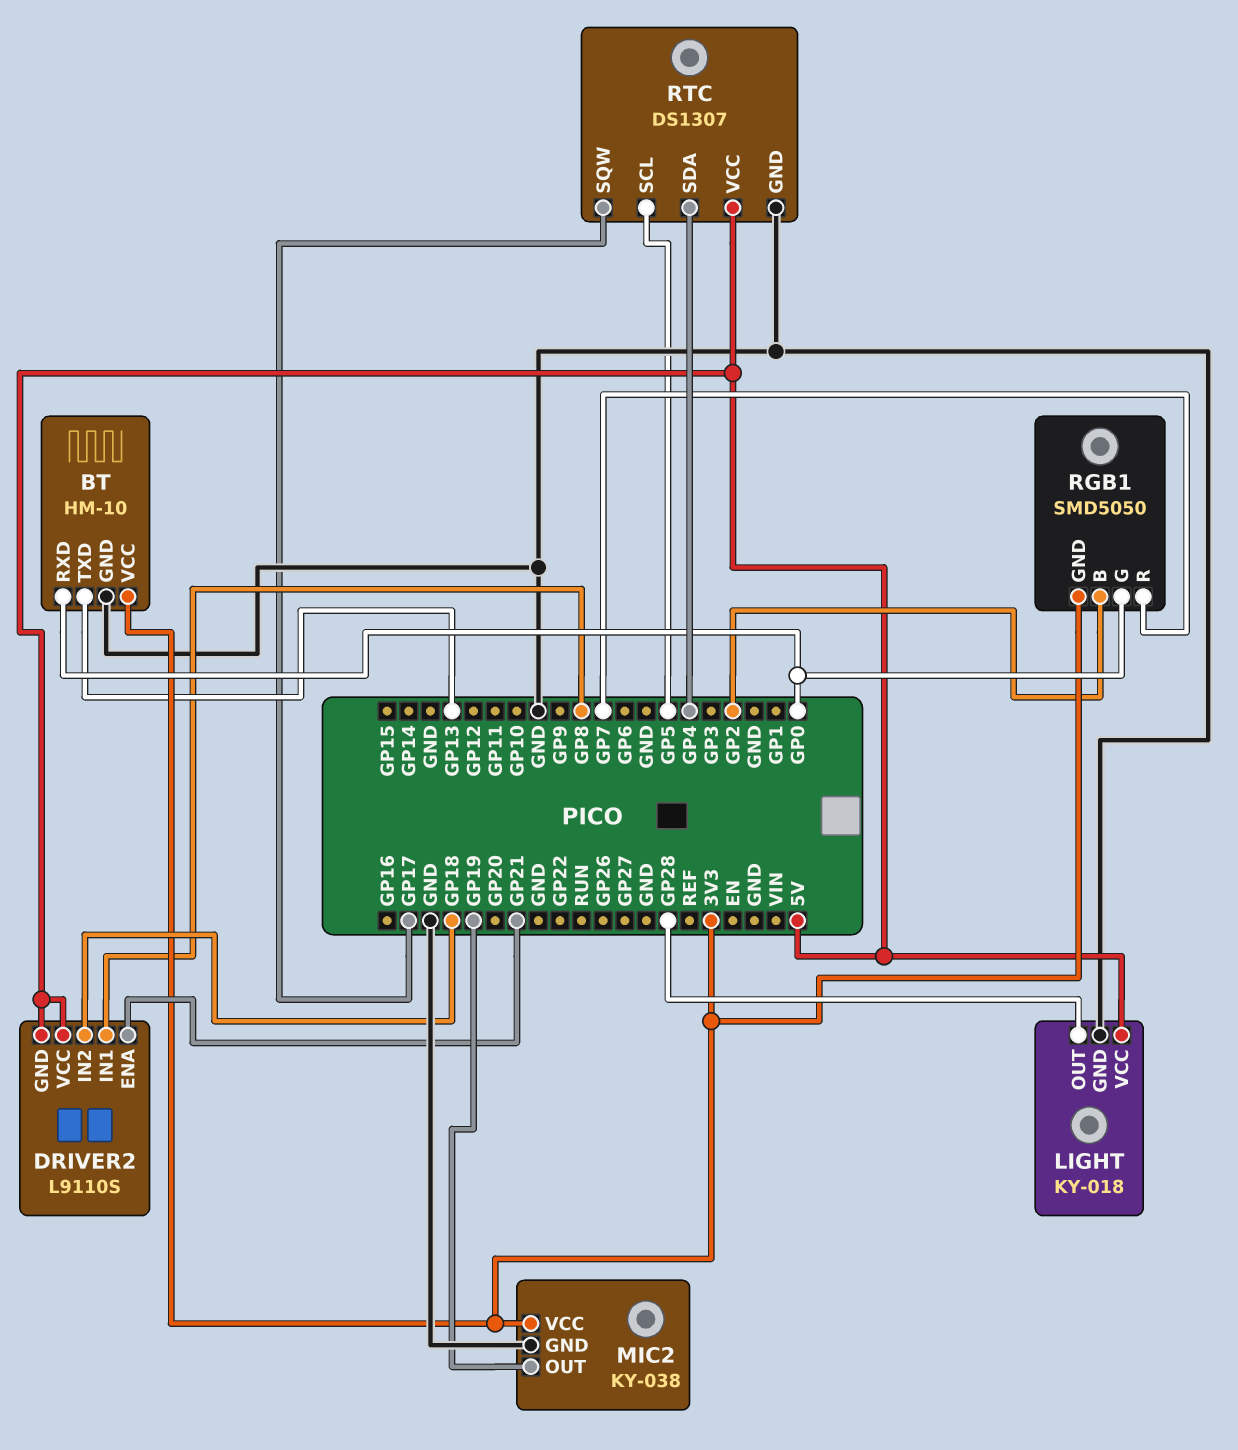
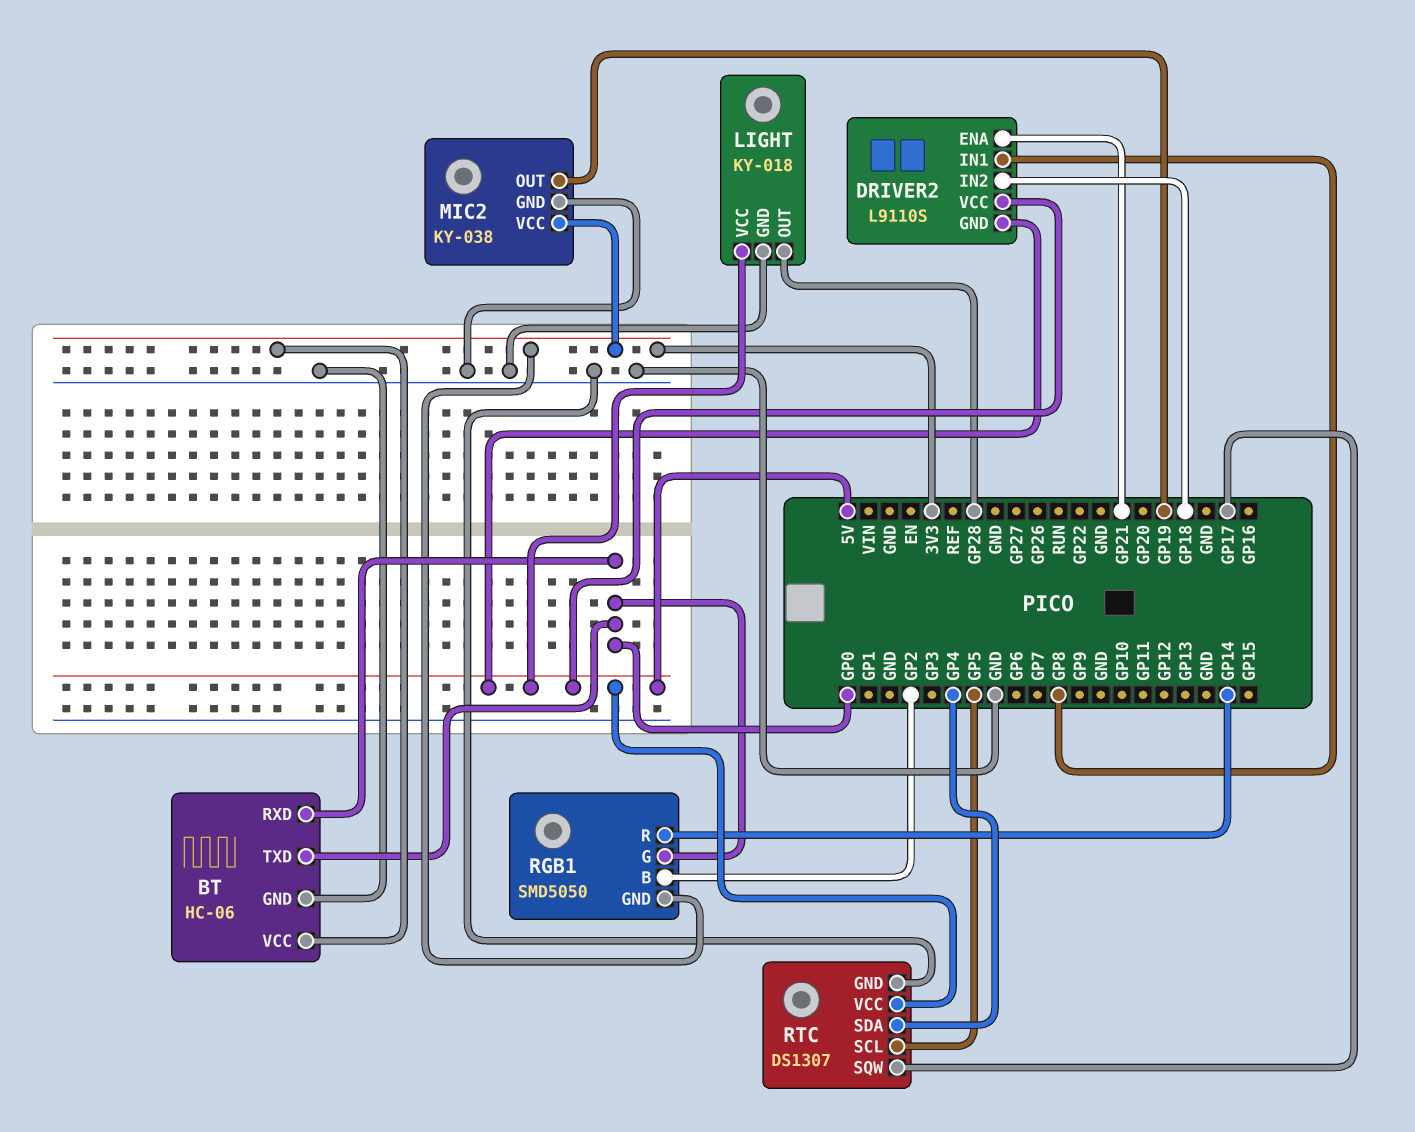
BT: HM-10 -> HC-06
BT pin TXD: GP13 -> GP0
RGB1 pin R: GP7 -> GP14

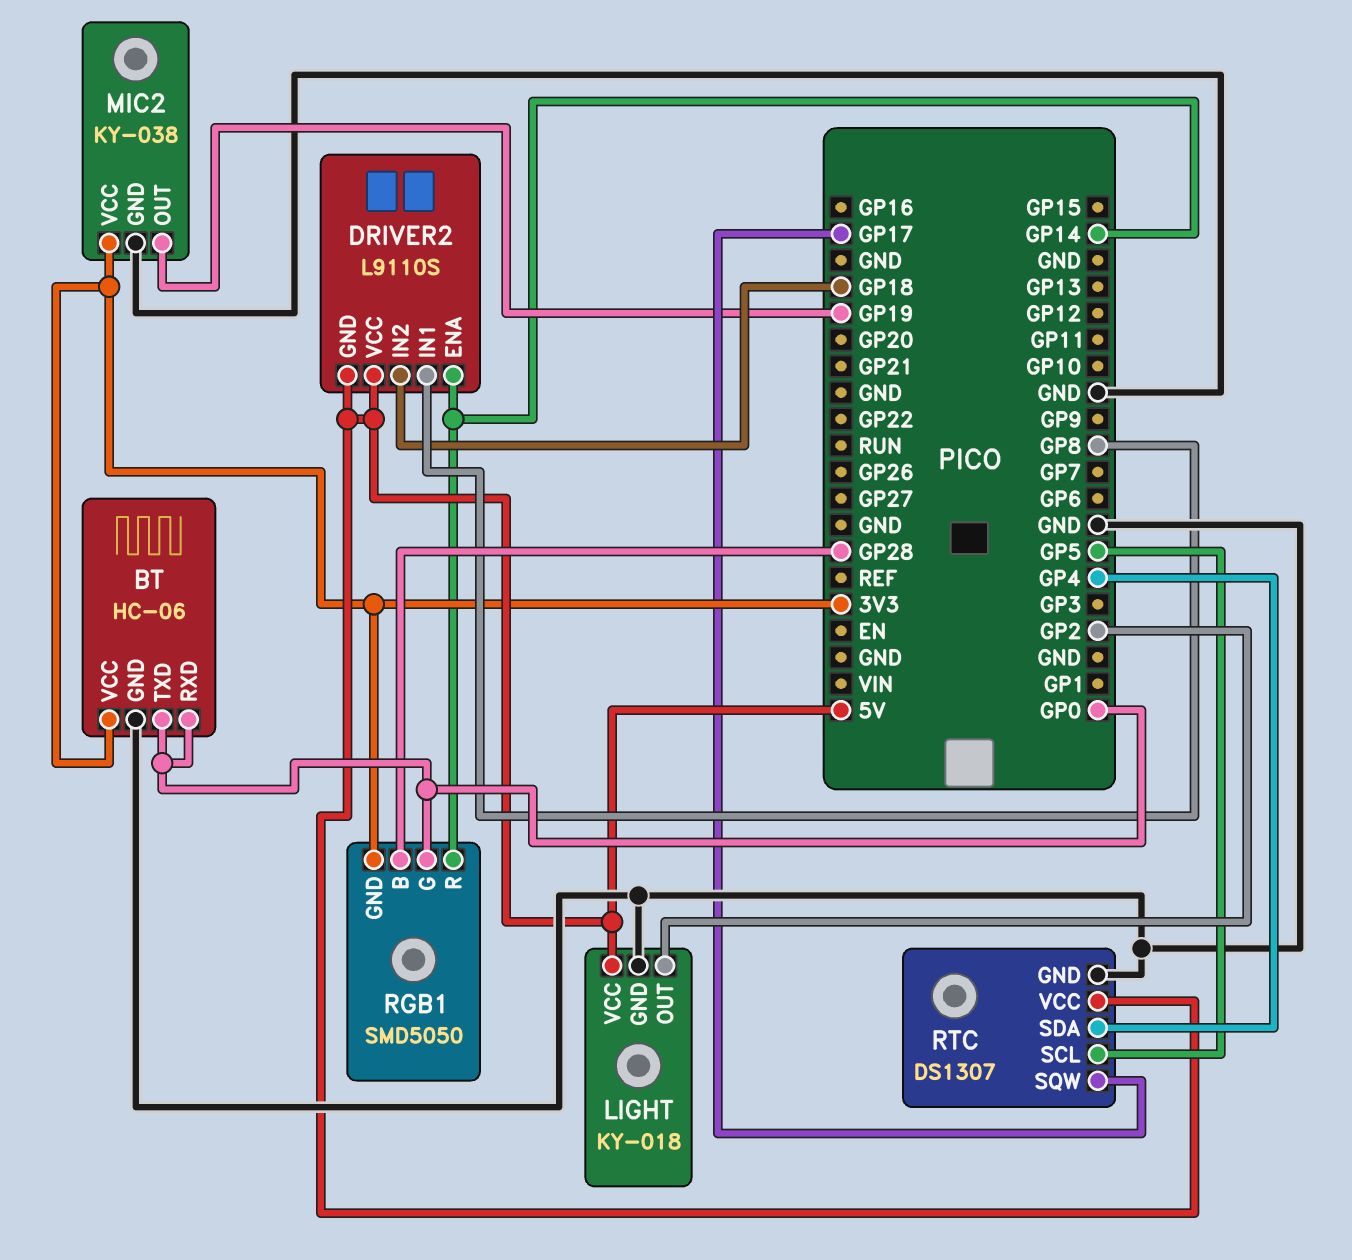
DRIVER2 pin ENA: GP21 -> GP14
LIGHT pin OUT: GP28 -> GP2
RGB1 pin B: GP2 -> GP28

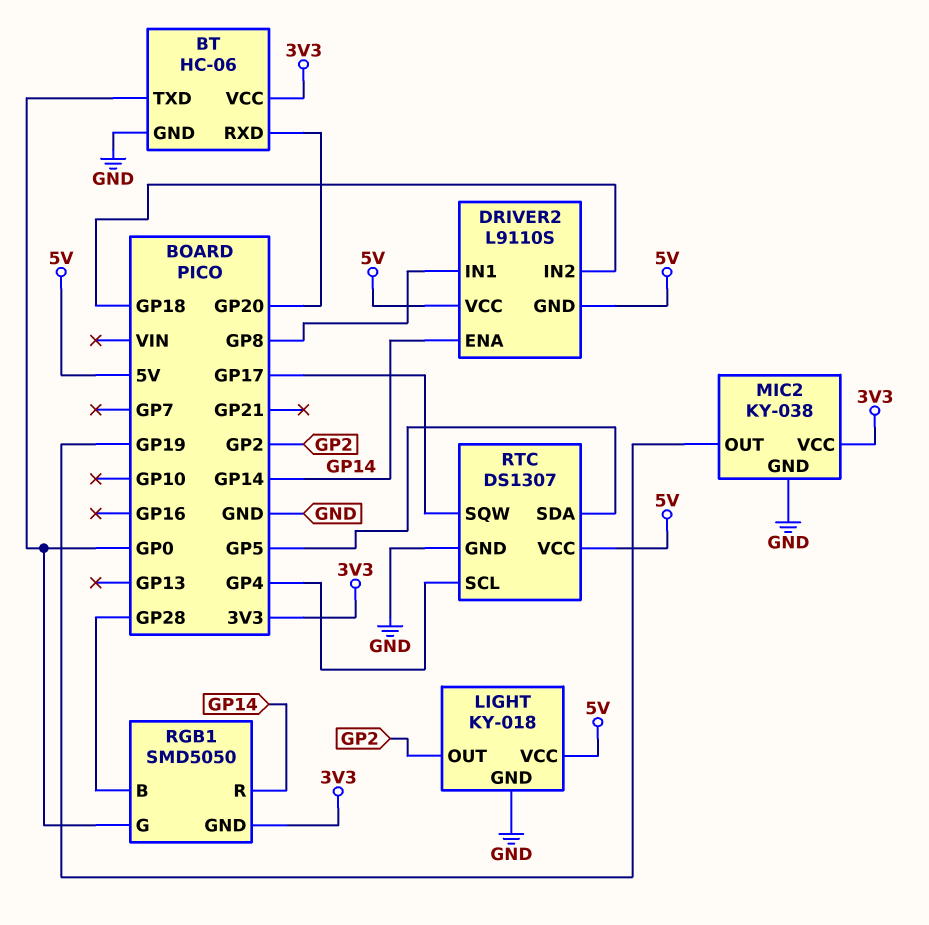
BT pin RXD: GP0 -> GP20
RTC pin SCL: GP5 -> GP4
RTC pin SDA: GP4 -> GP5

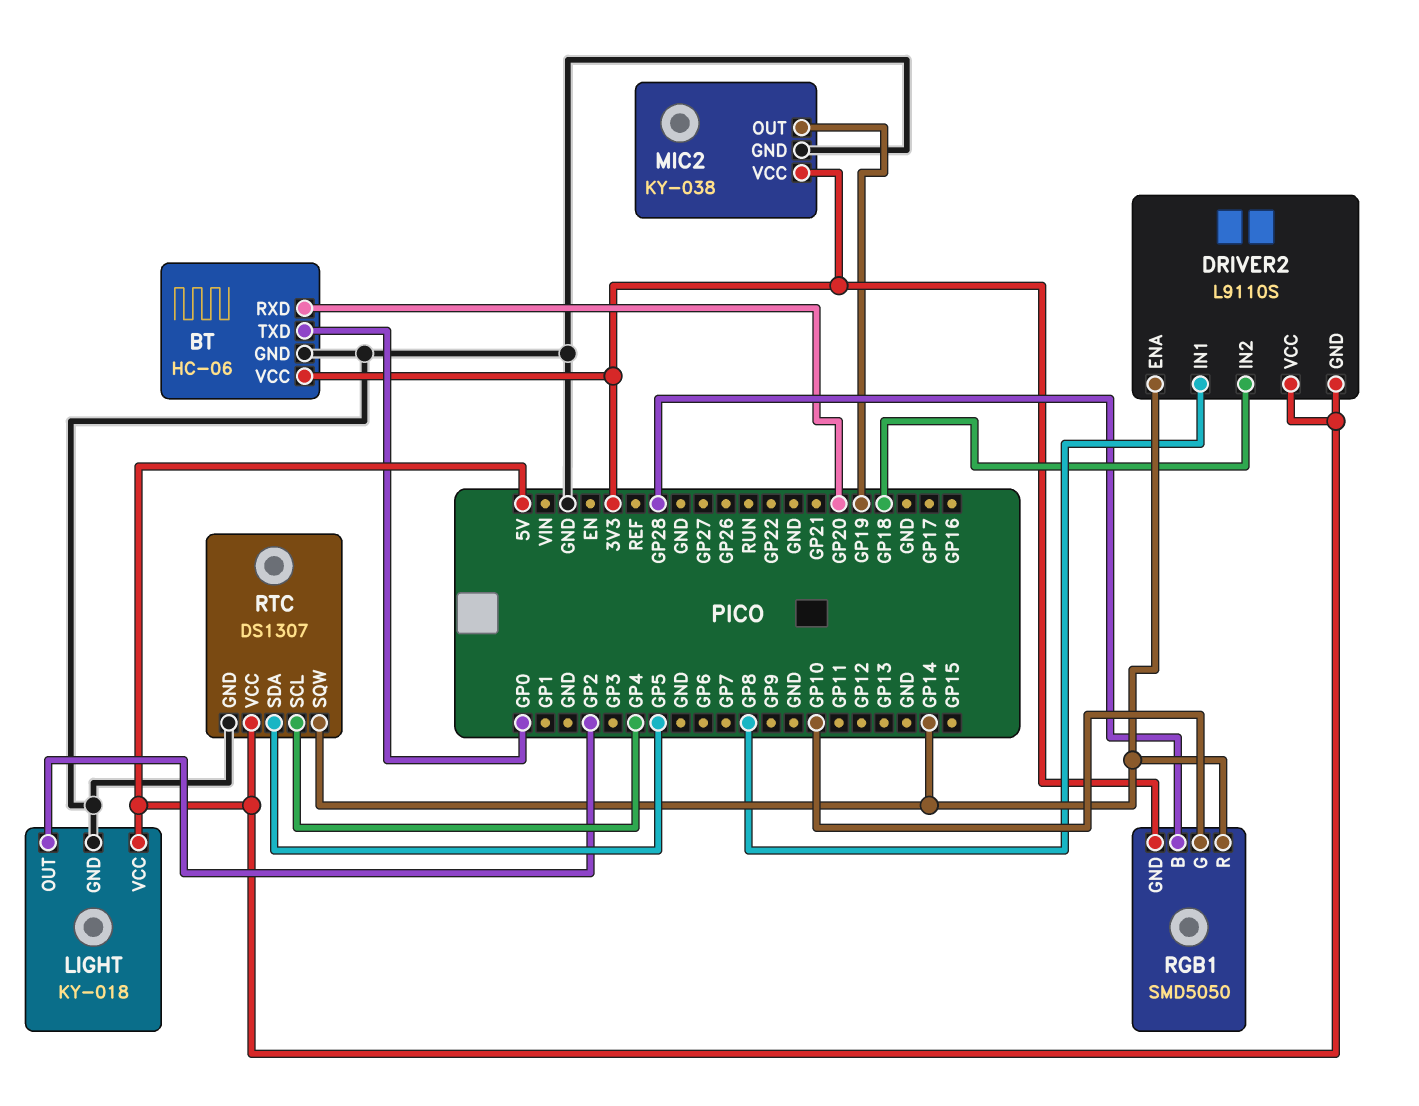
RGB1 pin G: GP0 -> GP10
RTC pin SQW: GP17 -> GP14

